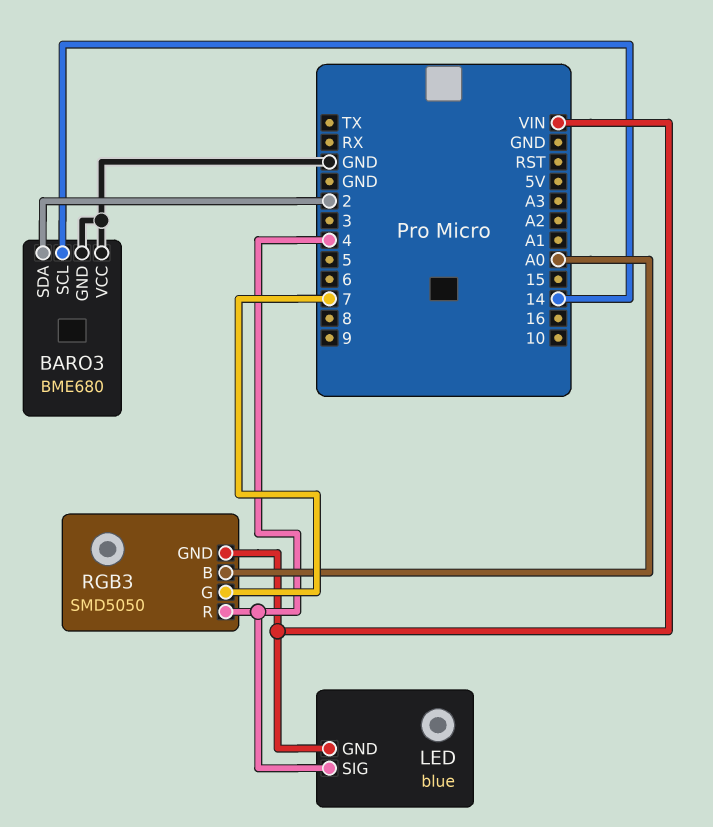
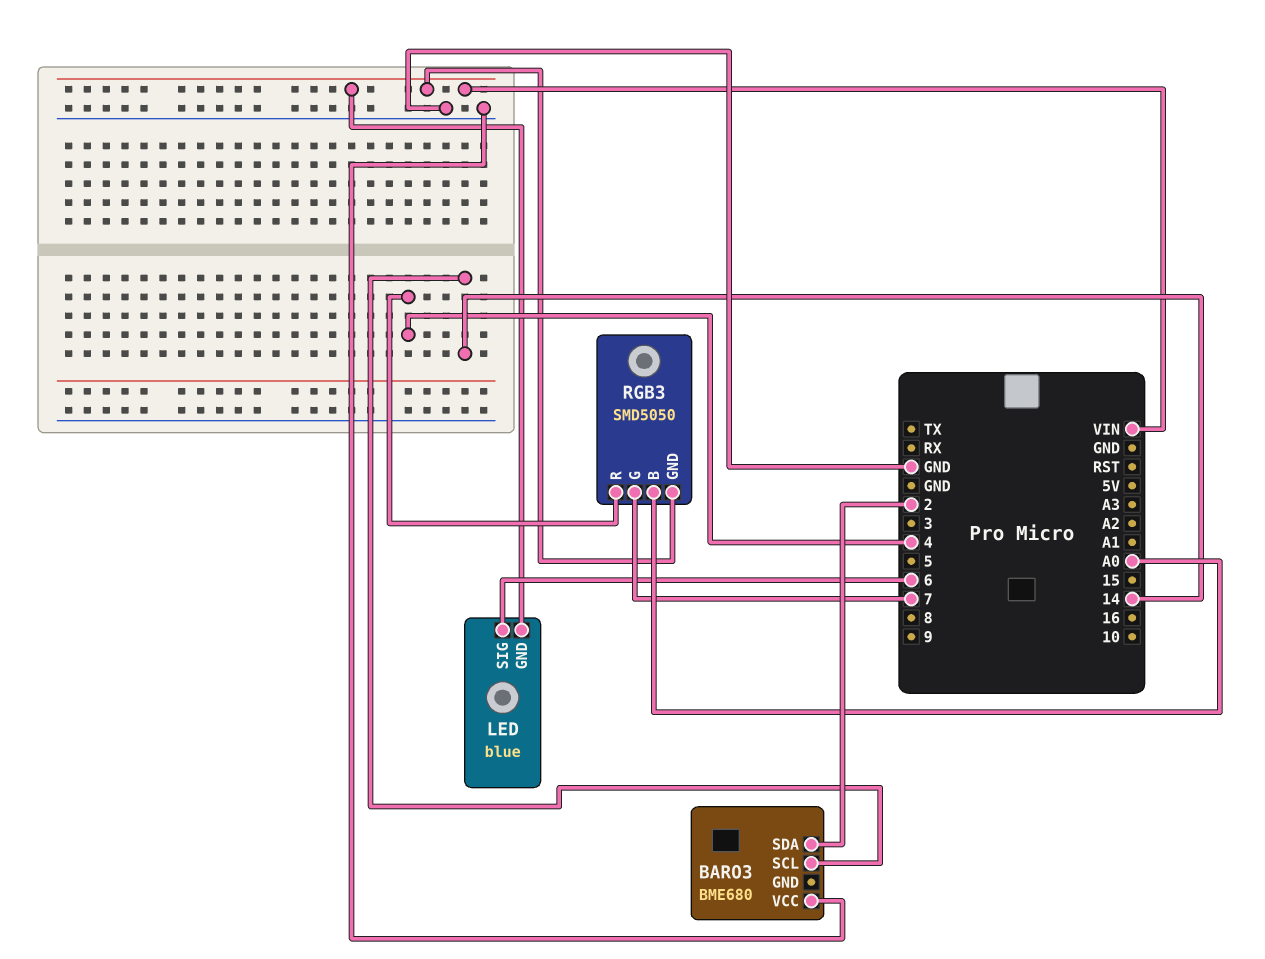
BARO3 pin GND: GND -> none
LED pin SIG: 4 -> 6

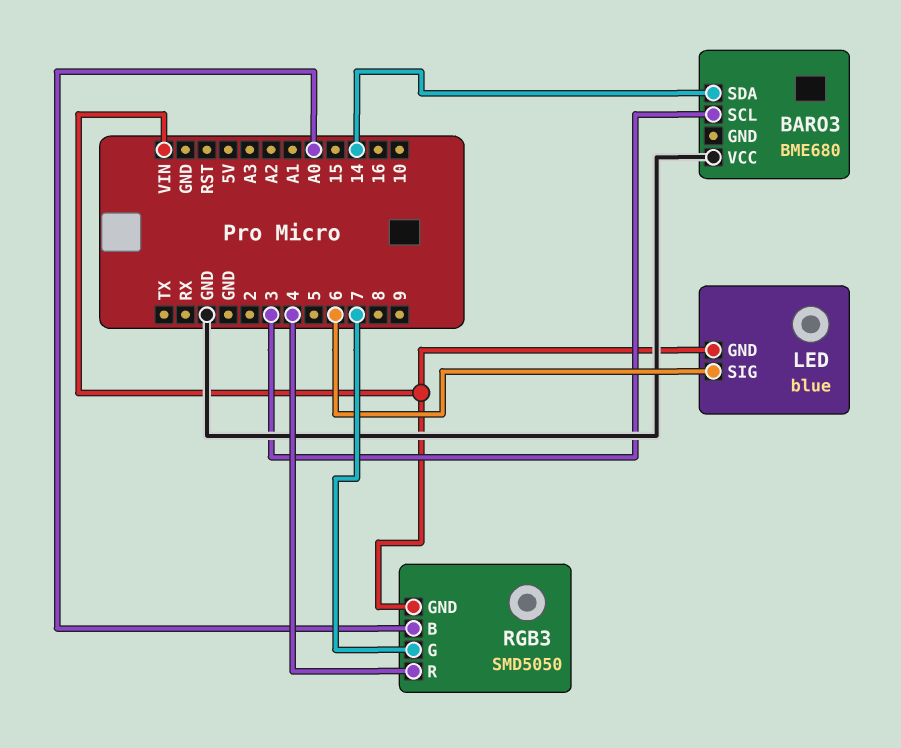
BARO3 pin SCL: 14 -> 3
BARO3 pin SDA: 2 -> 14

